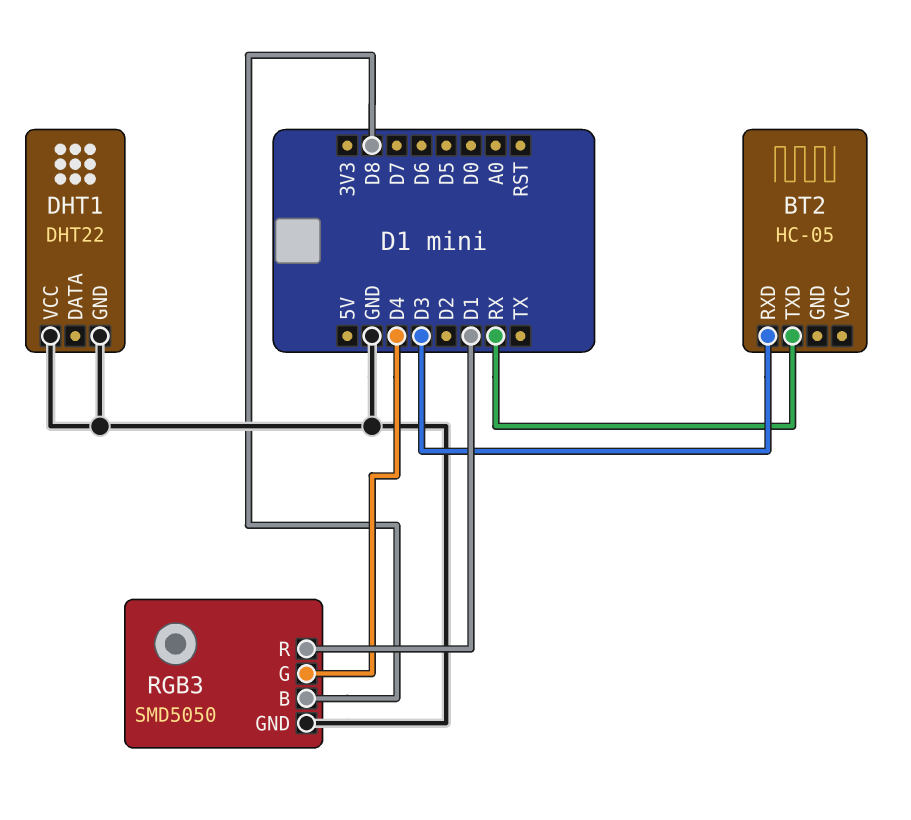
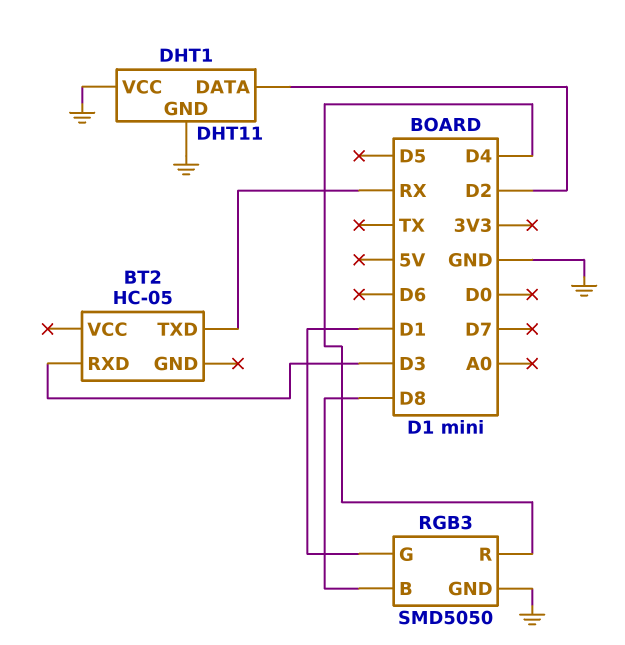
DHT1: DHT22 -> DHT11
DHT1 pin DATA: none -> D2
RGB3 pin G: D4 -> D1
RGB3 pin R: D1 -> D4

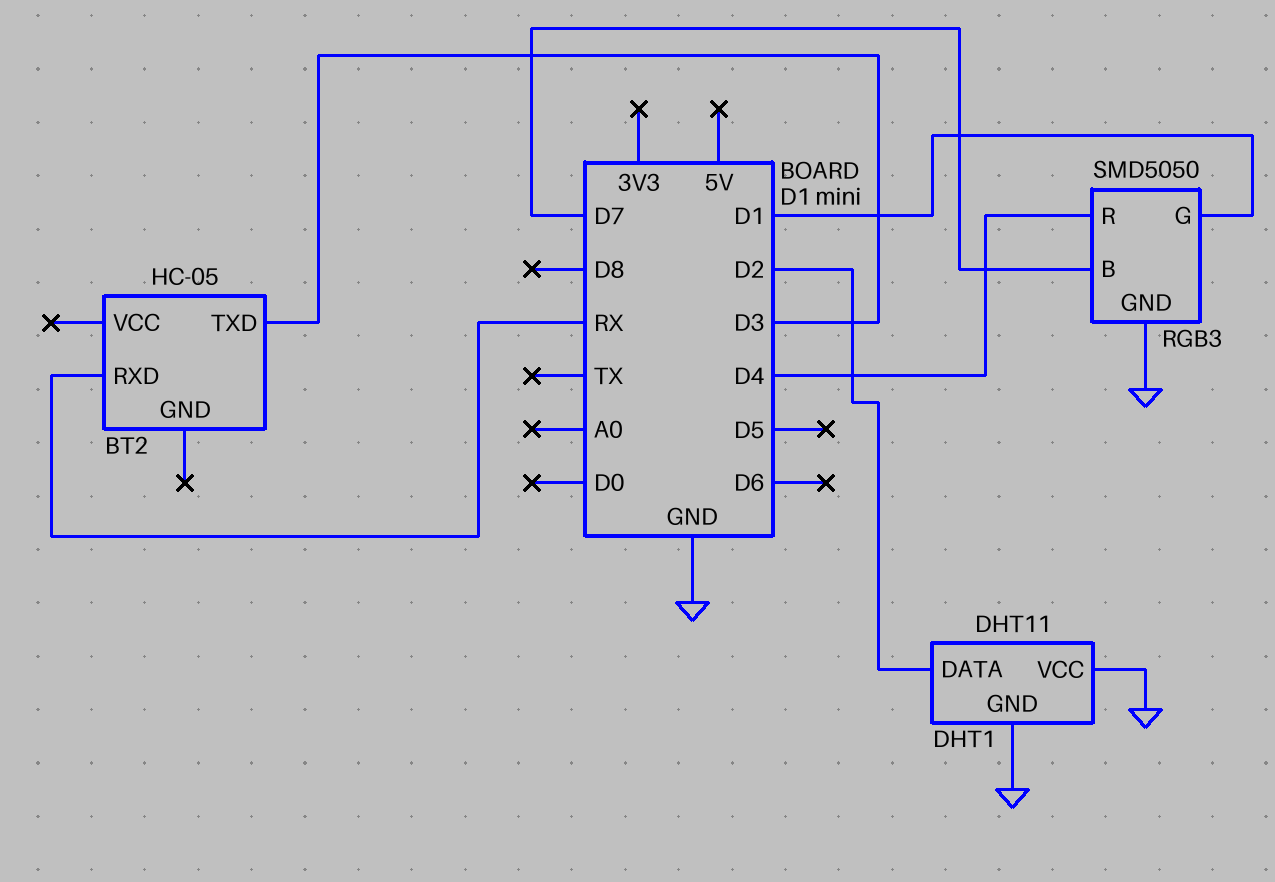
BT2 pin RXD: D3 -> RX
BT2 pin TXD: RX -> D3
RGB3 pin B: D8 -> D7

